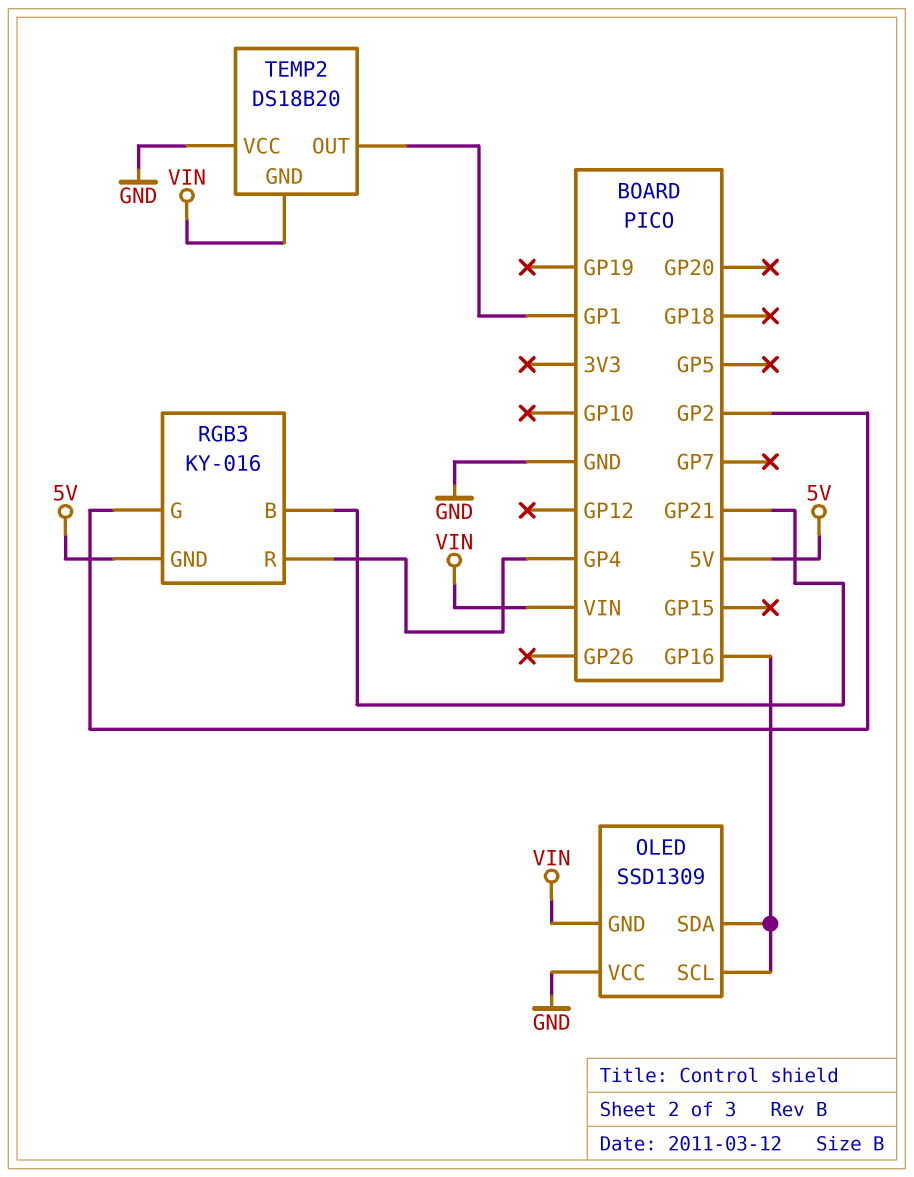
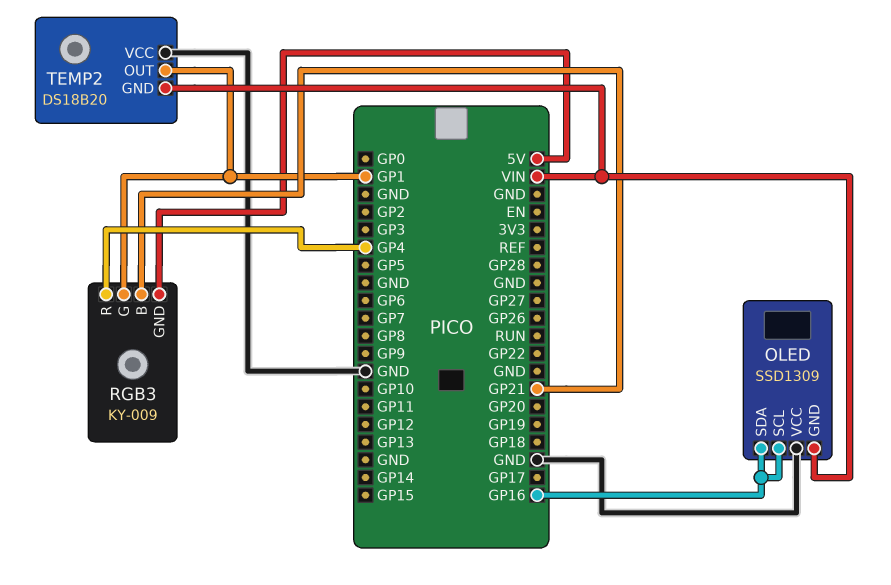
RGB3: KY-016 -> KY-009
RGB3 pin G: GP2 -> GP1

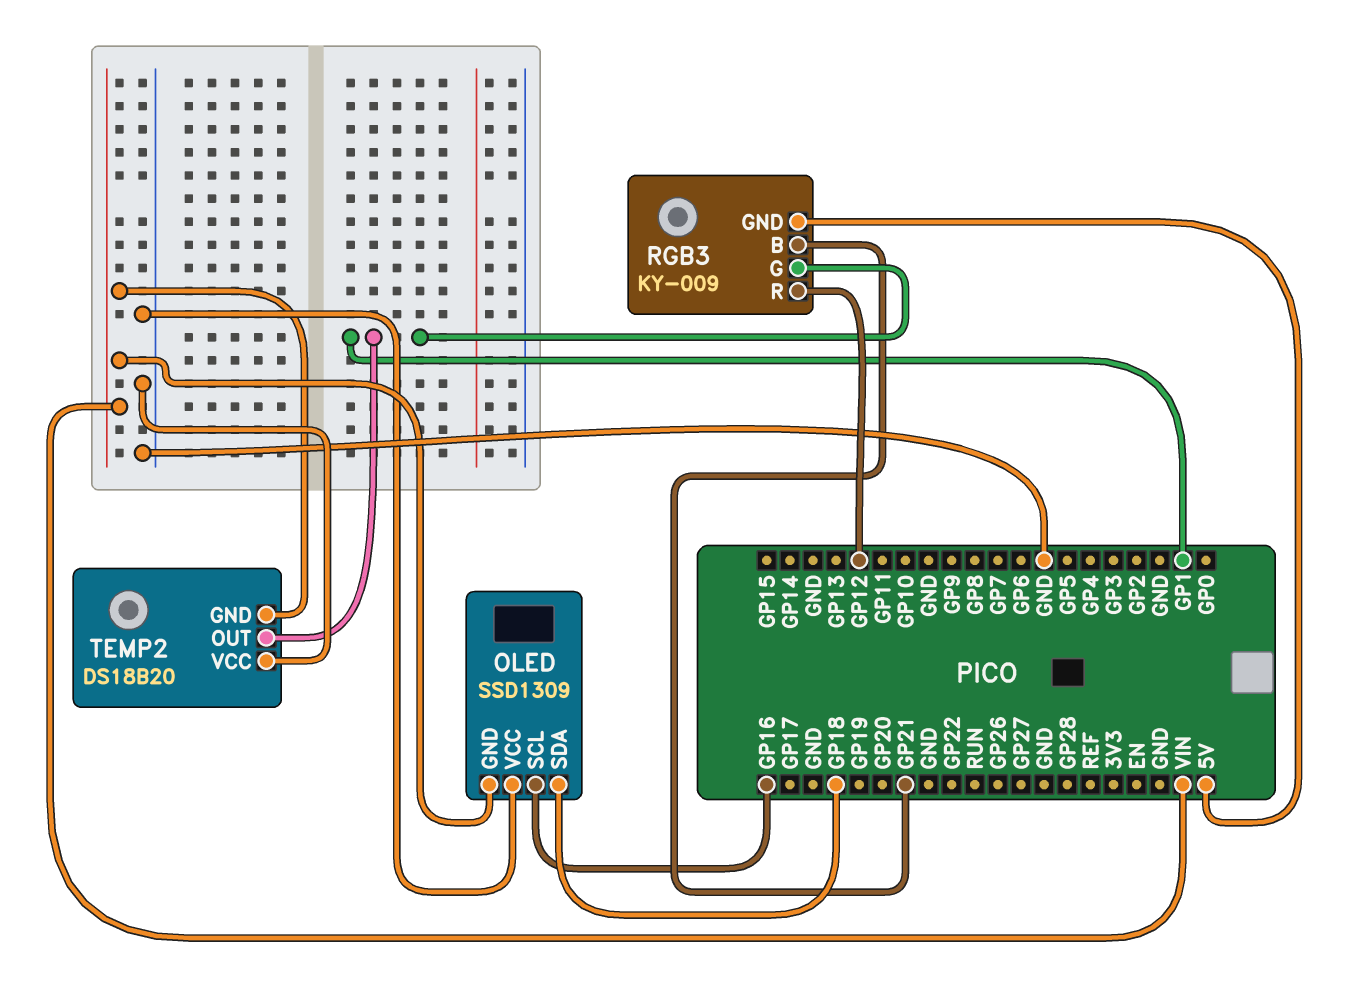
OLED pin SDA: GP16 -> GP18
RGB3 pin R: GP4 -> GP12

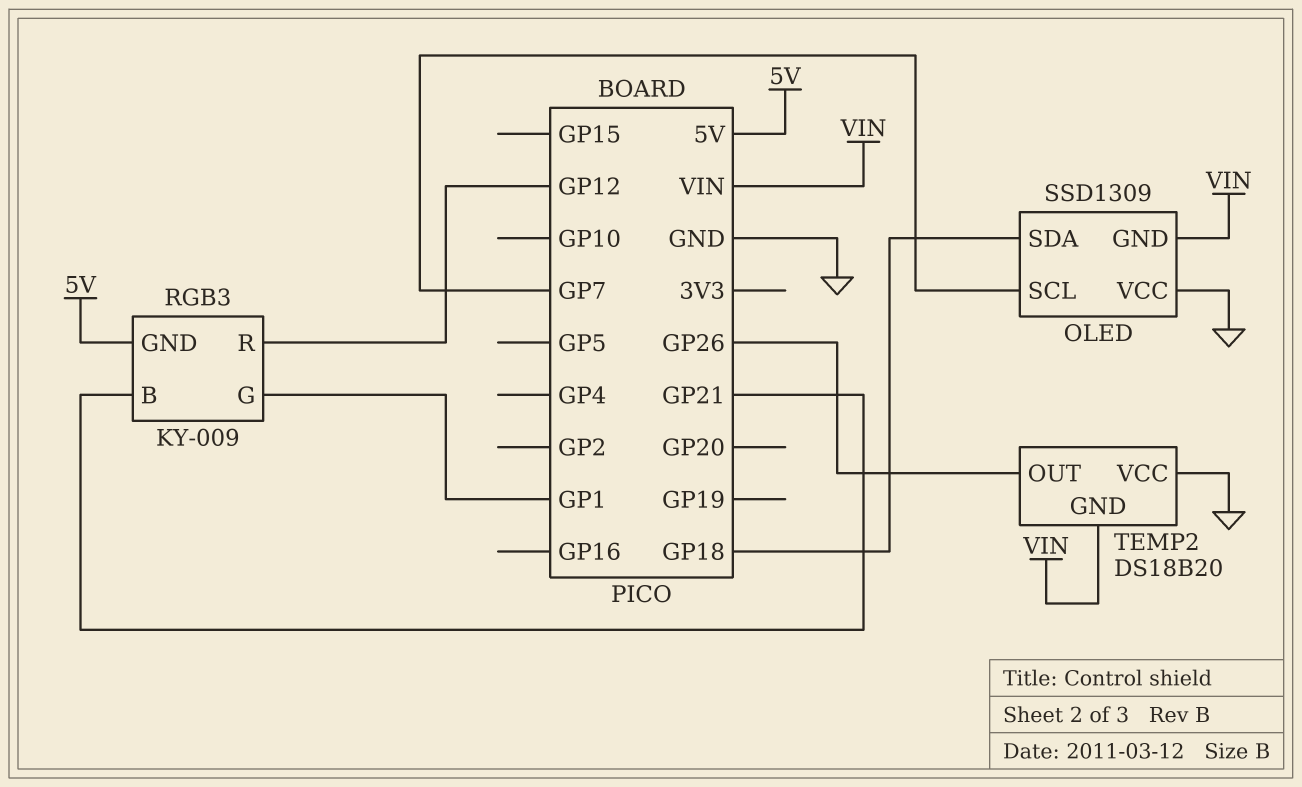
OLED pin SCL: GP16 -> GP7
TEMP2 pin OUT: GP1 -> GP26

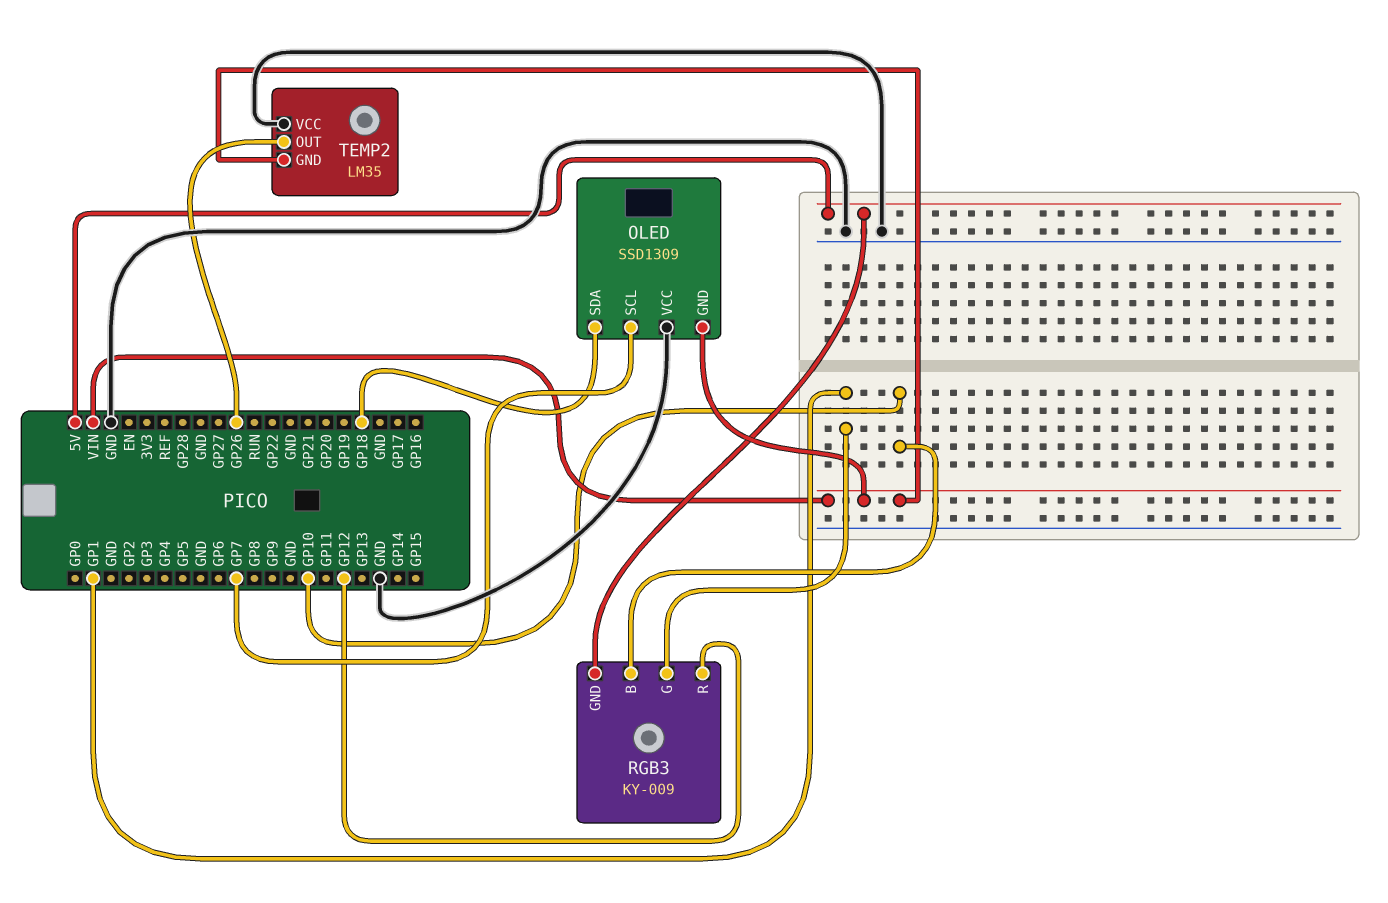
RGB3 pin B: GP21 -> GP10
TEMP2: DS18B20 -> LM35

